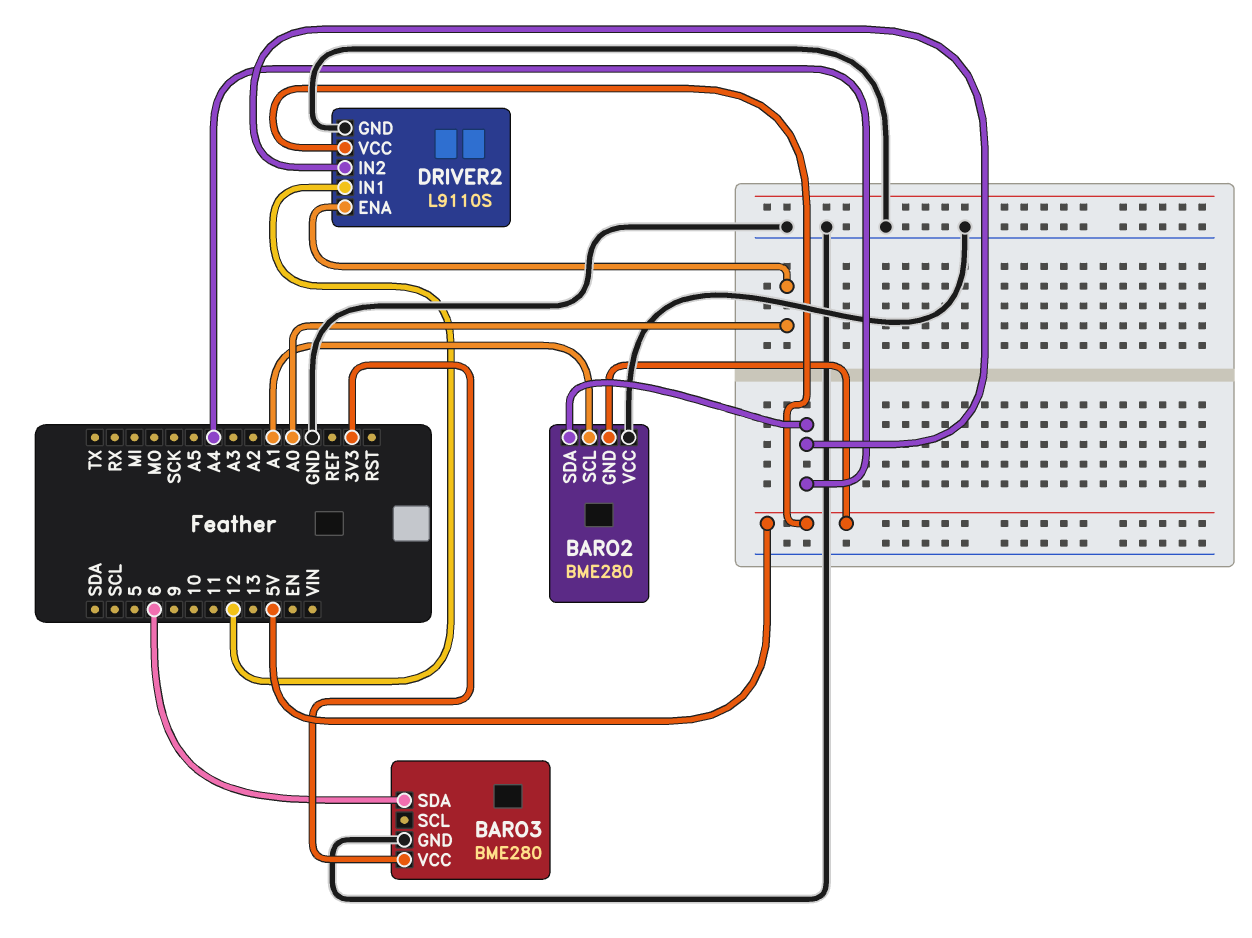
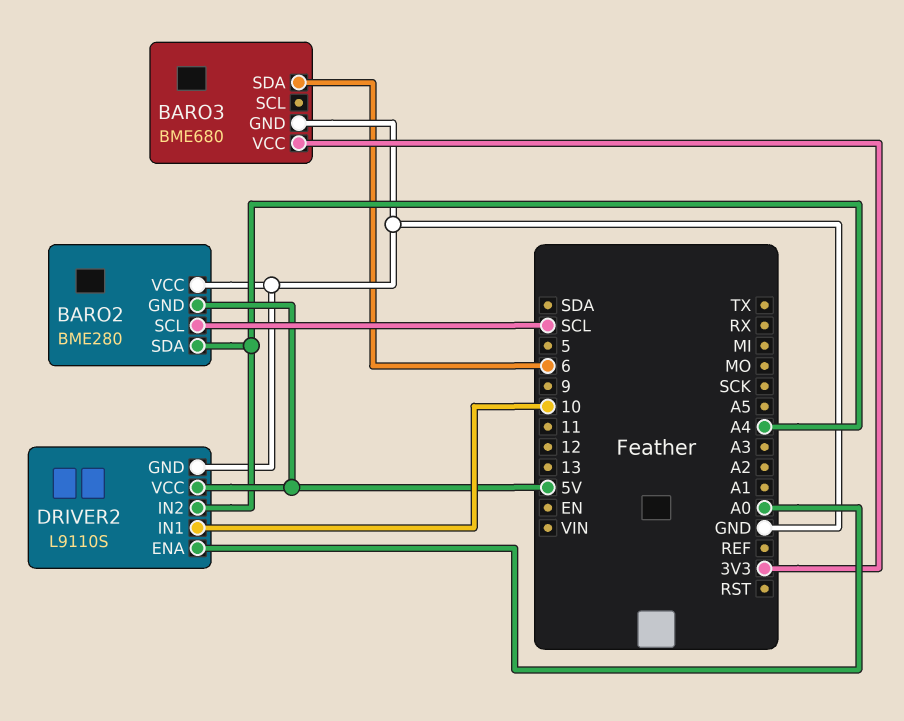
BARO2 pin SCL: A1 -> SCL
BARO3: BME280 -> BME680
DRIVER2 pin IN1: 12 -> 10

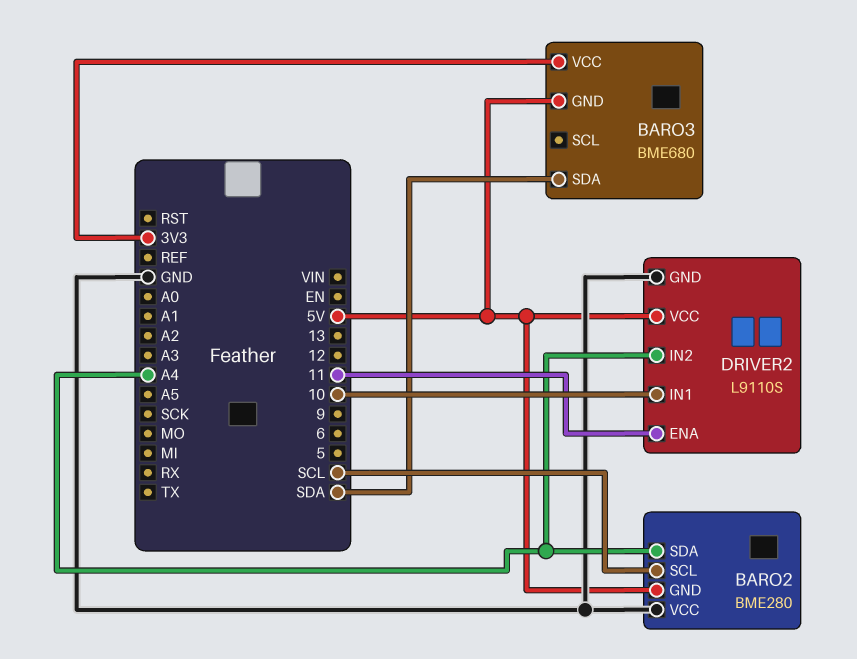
BARO3 pin GND: GND -> 5V
BARO3 pin SDA: 6 -> SDA
DRIVER2 pin ENA: A0 -> 11

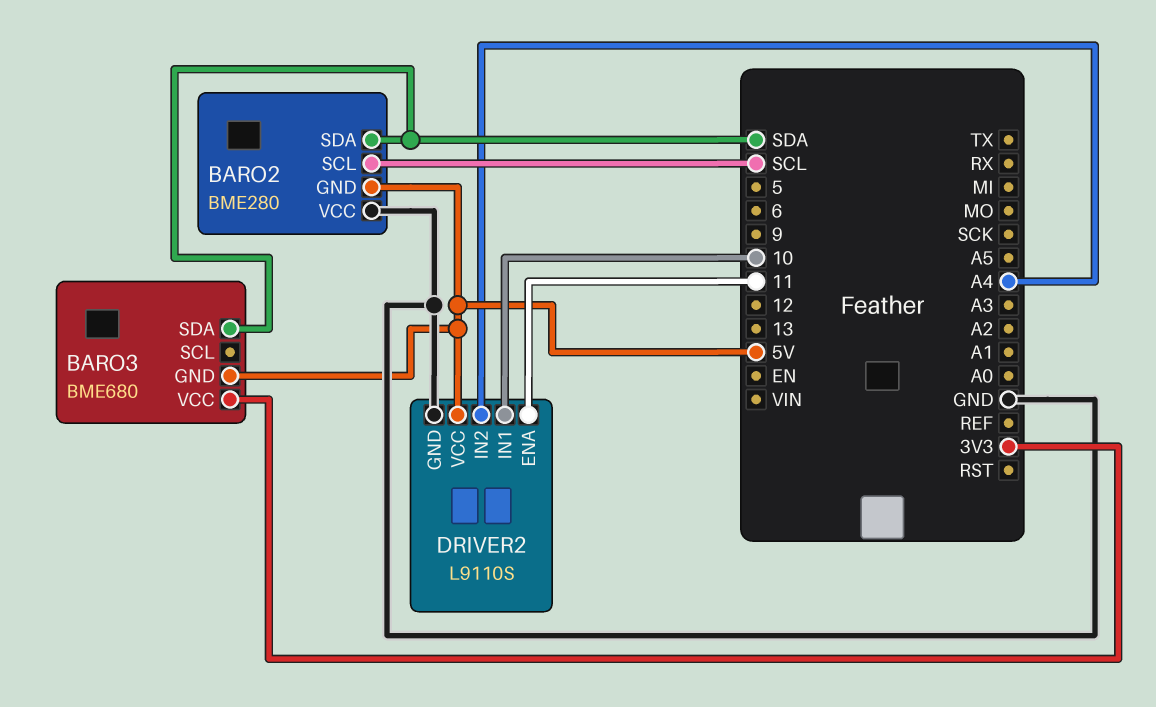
BARO2 pin SDA: A4 -> SDA

